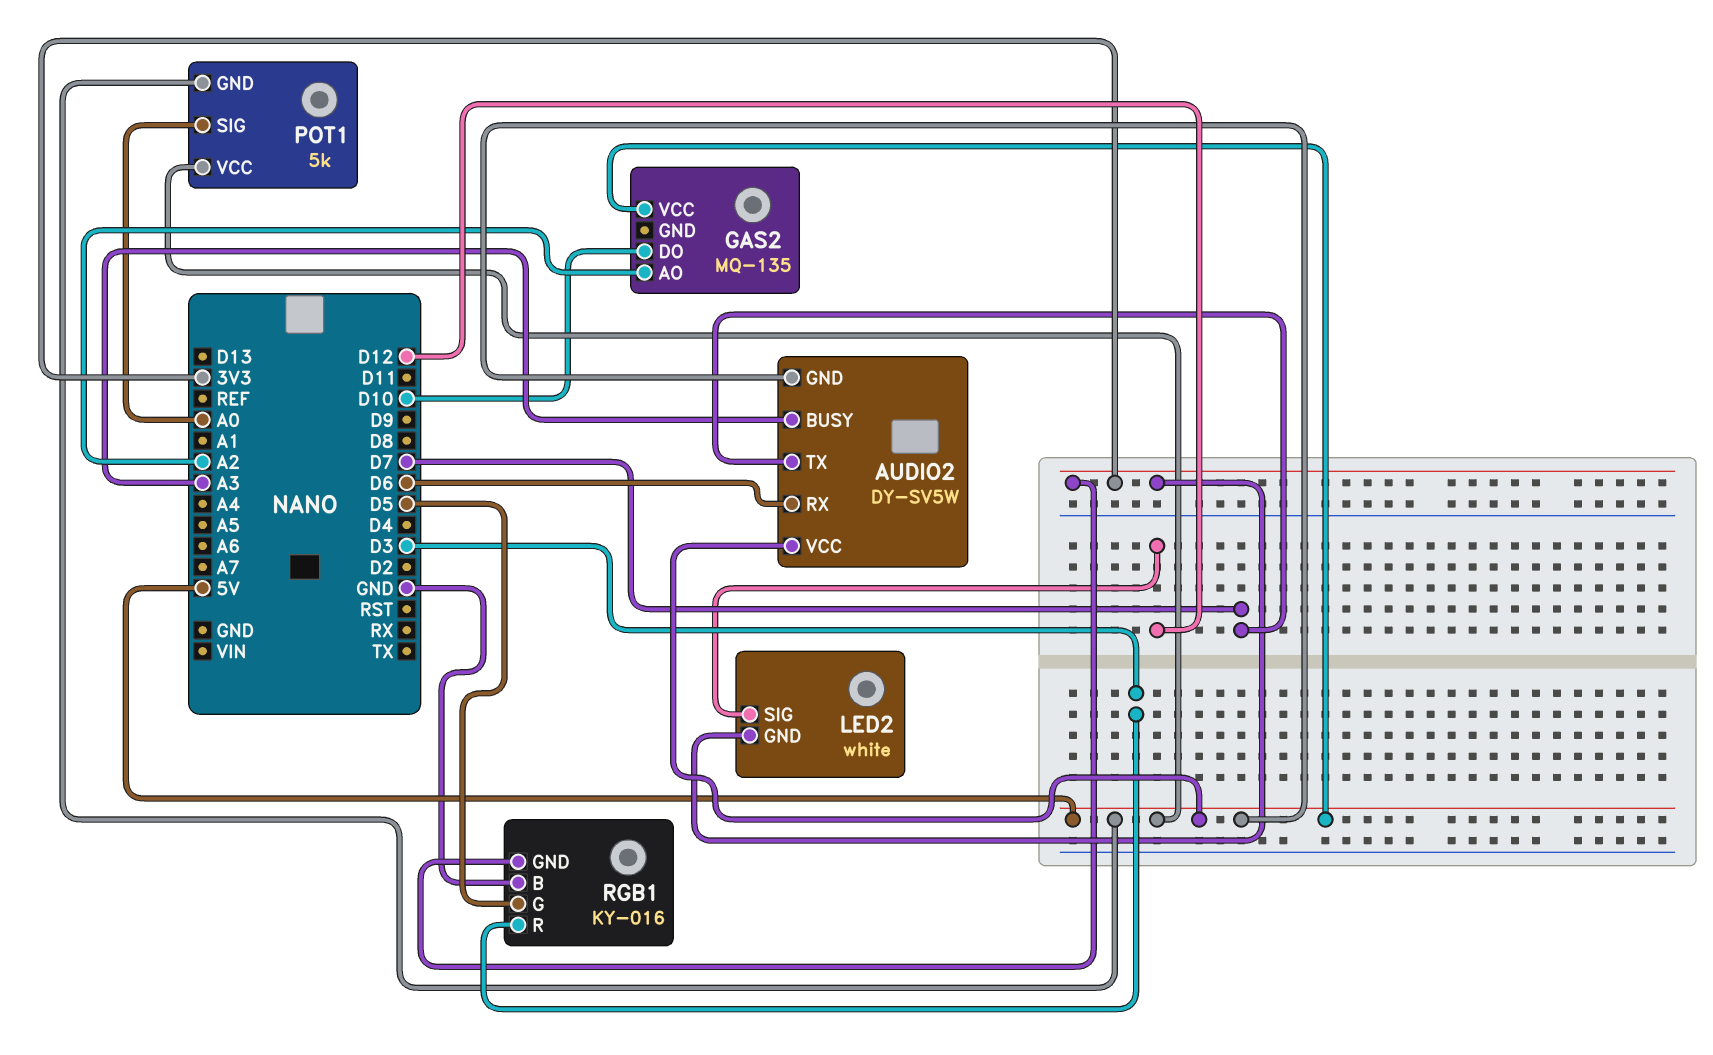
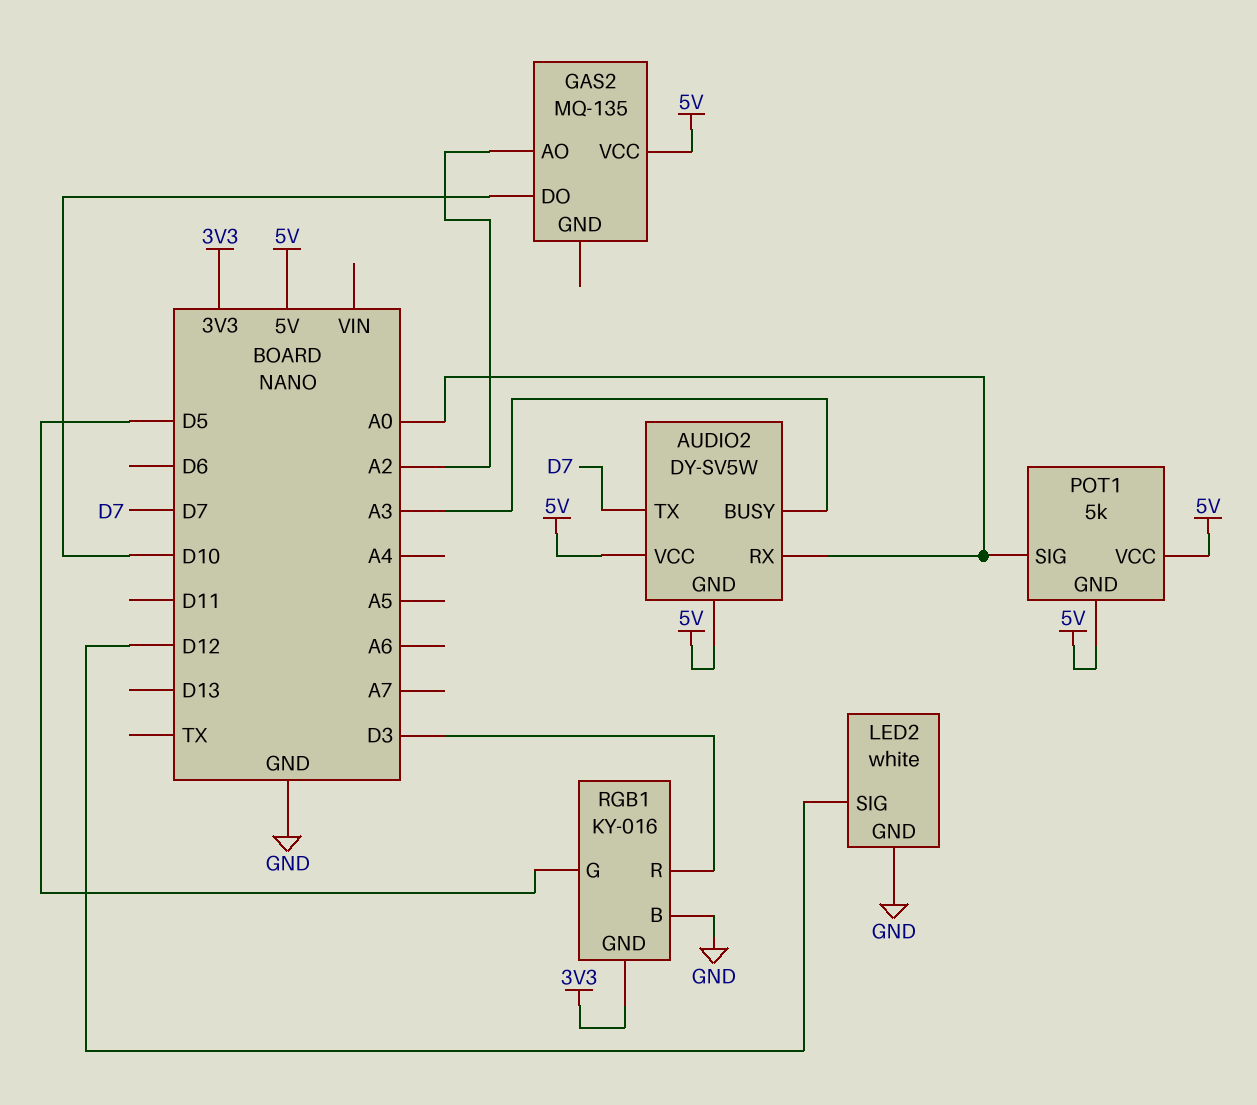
AUDIO2 pin RX: D6 -> A0
LED2 pin GND: 3V3 -> GND

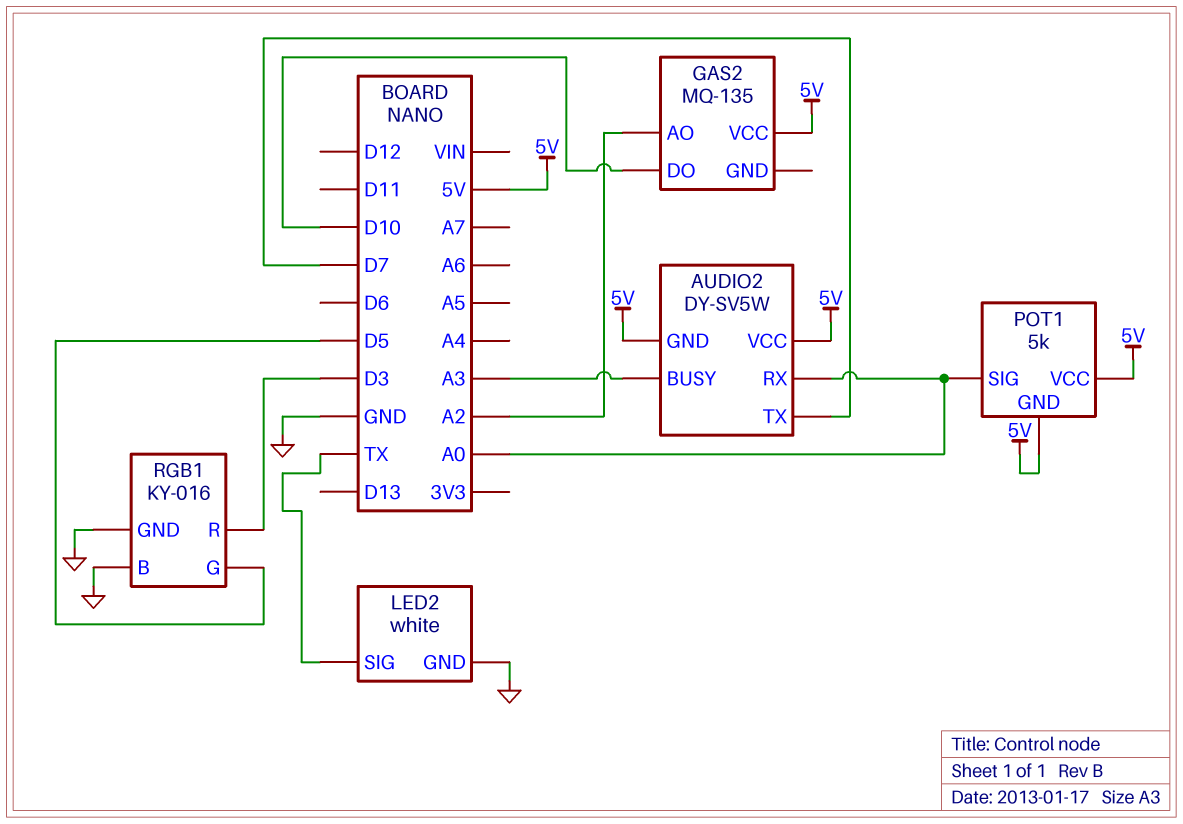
LED2 pin SIG: D12 -> TX
RGB1 pin GND: 3V3 -> GND

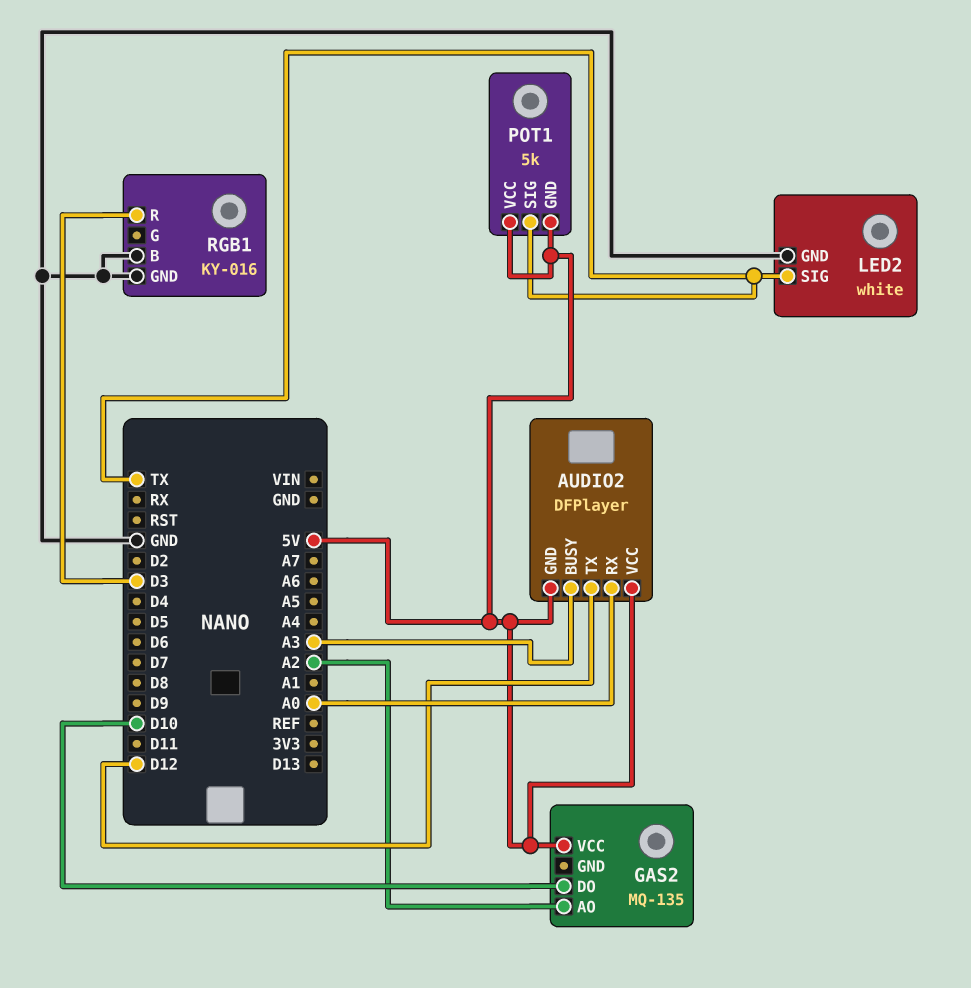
AUDIO2: DY-SV5W -> DFPlayer
AUDIO2 pin TX: D7 -> D12
POT1 pin SIG: A0 -> TX
RGB1 pin G: D5 -> none

